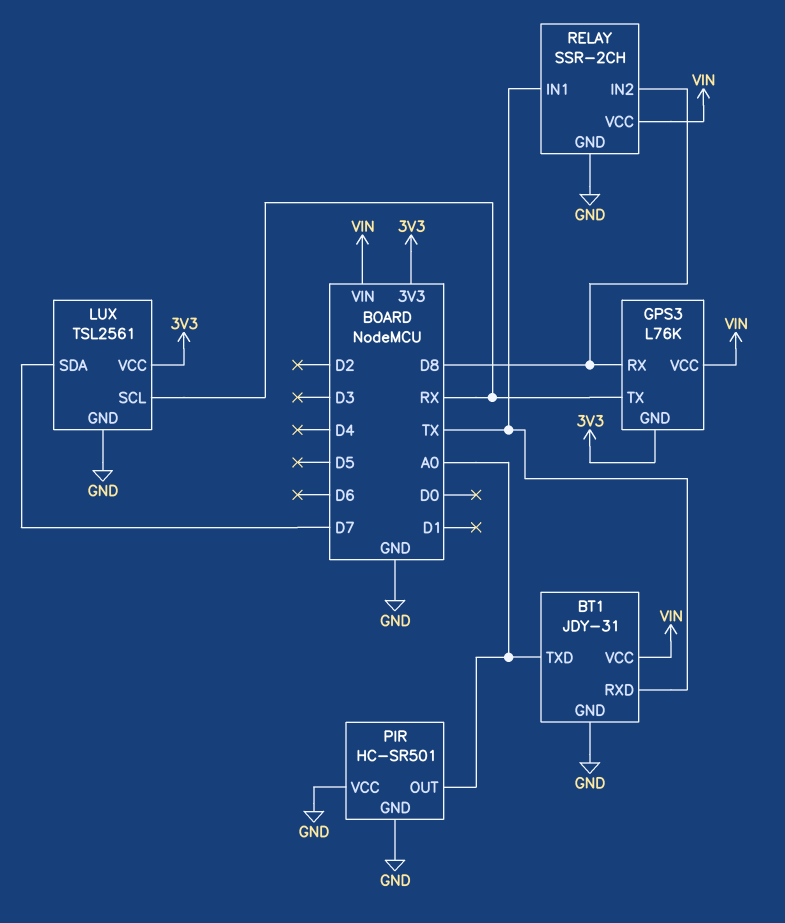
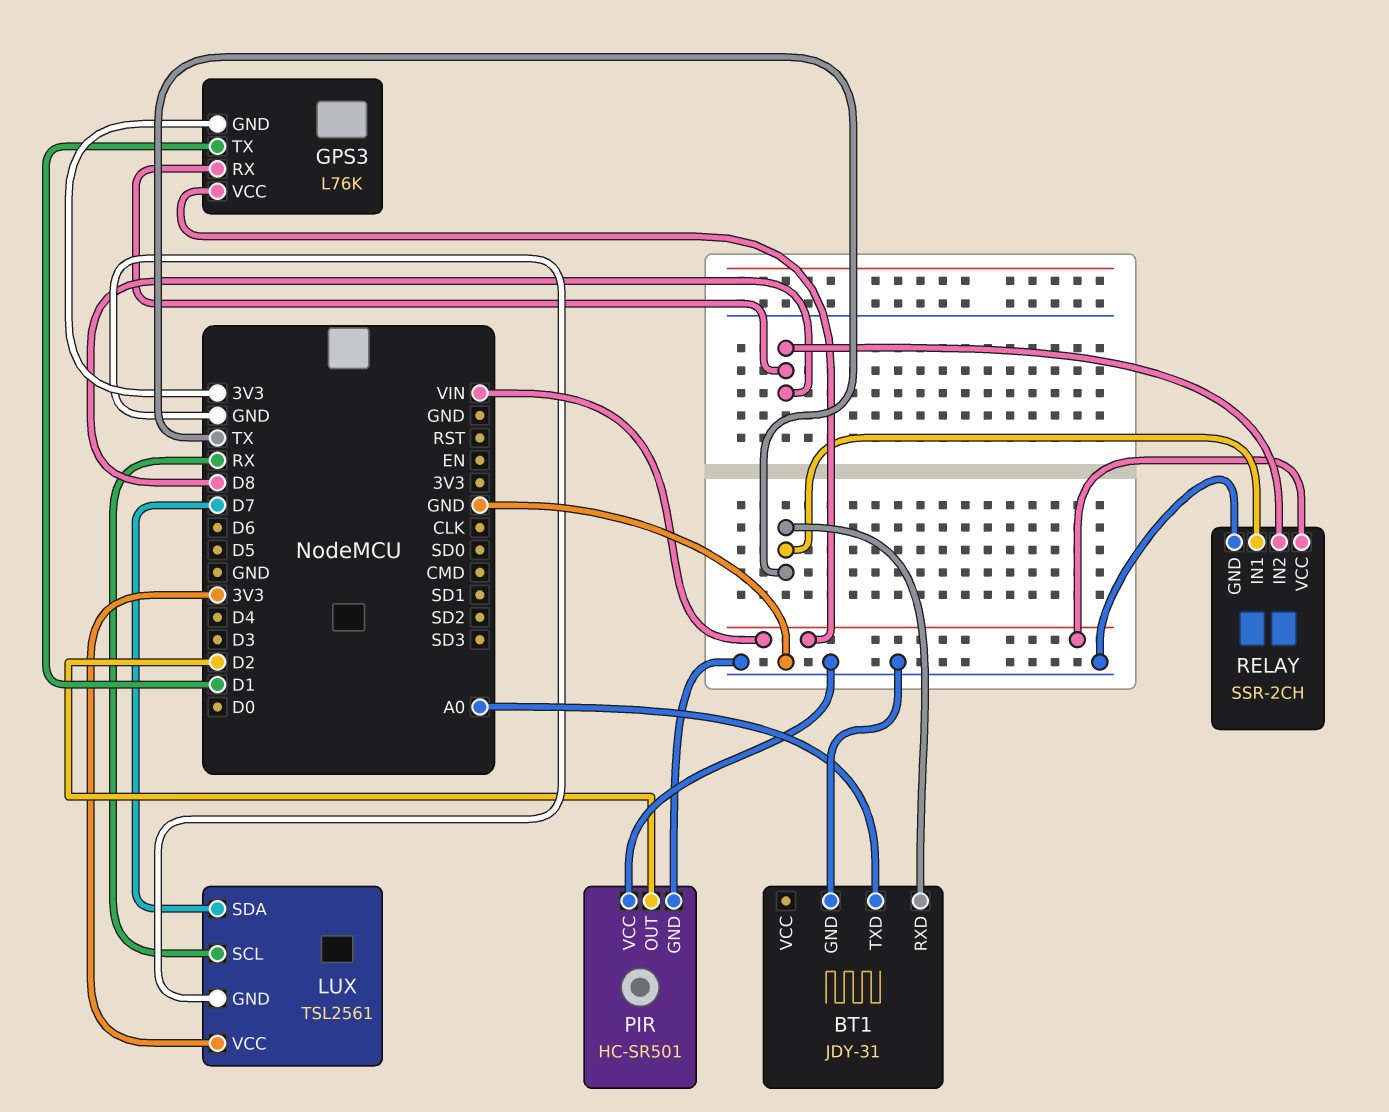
BT1 pin VCC: VIN -> none
GPS3 pin TX: RX -> D1
PIR pin OUT: A0 -> D2

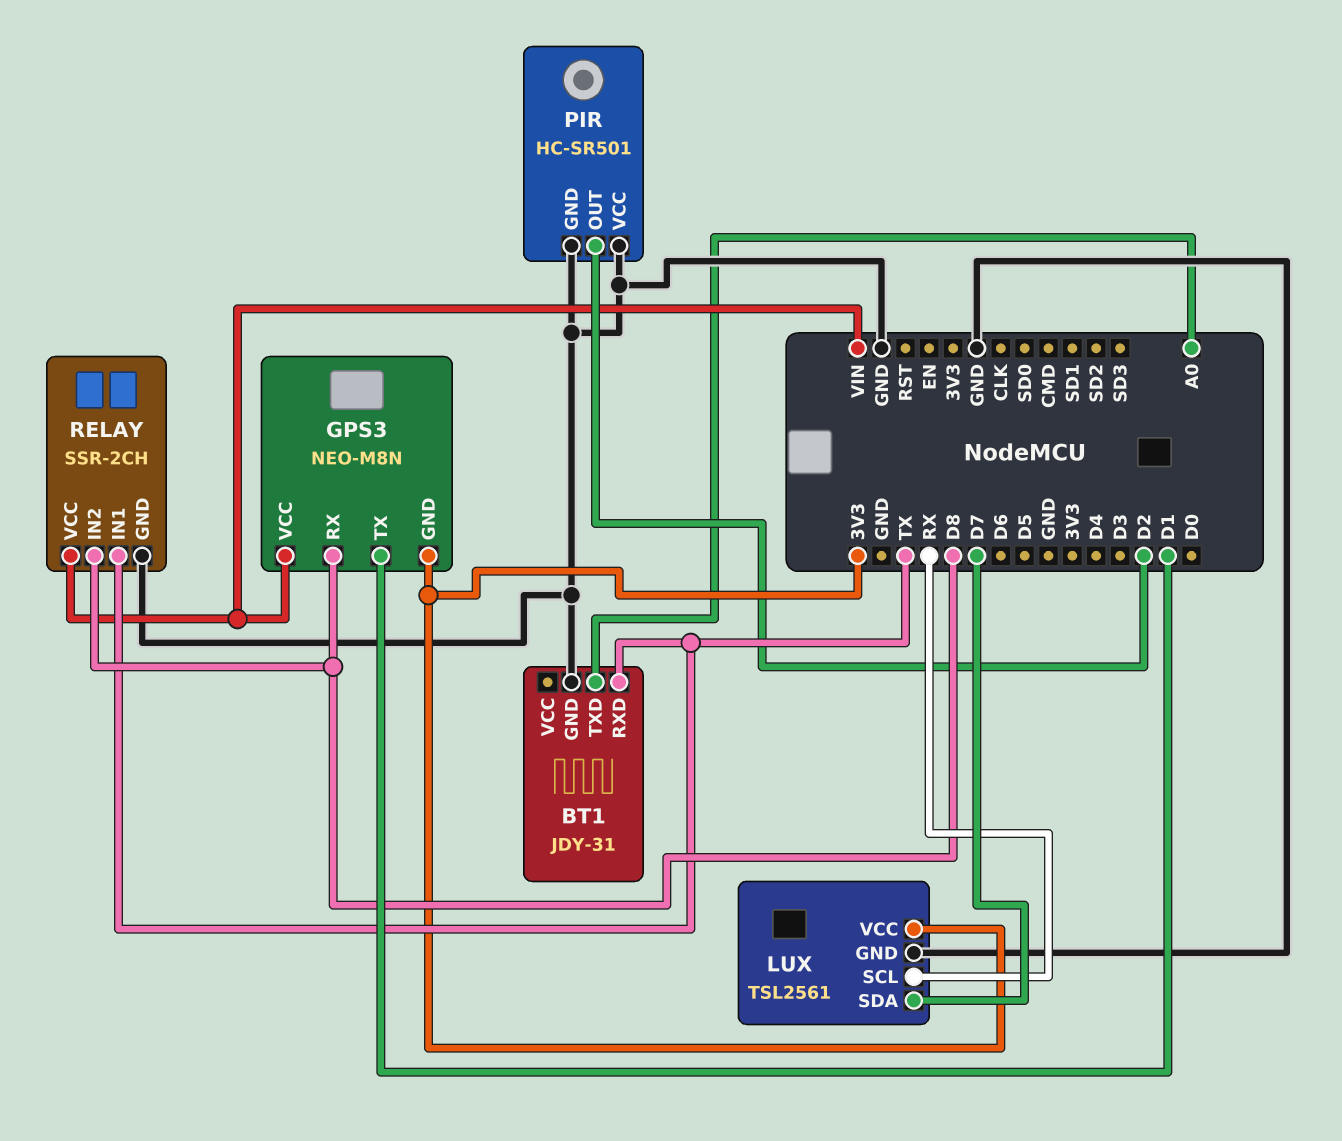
GPS3: L76K -> NEO-M8N

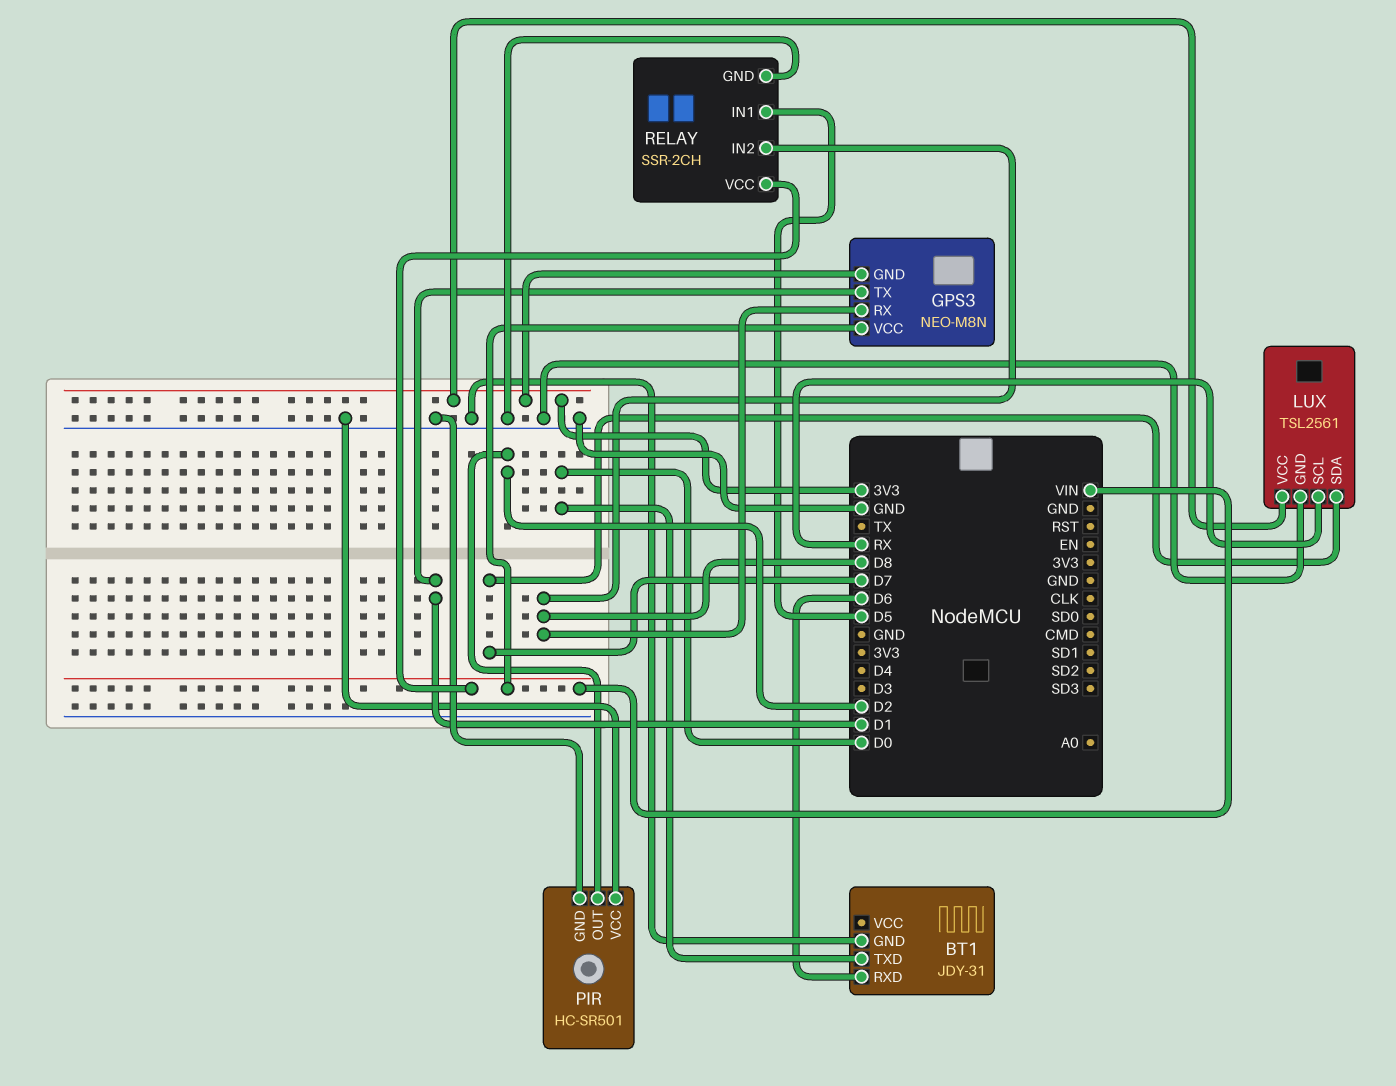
BT1 pin RXD: TX -> D6
BT1 pin TXD: A0 -> D0
RELAY pin IN1: TX -> D5

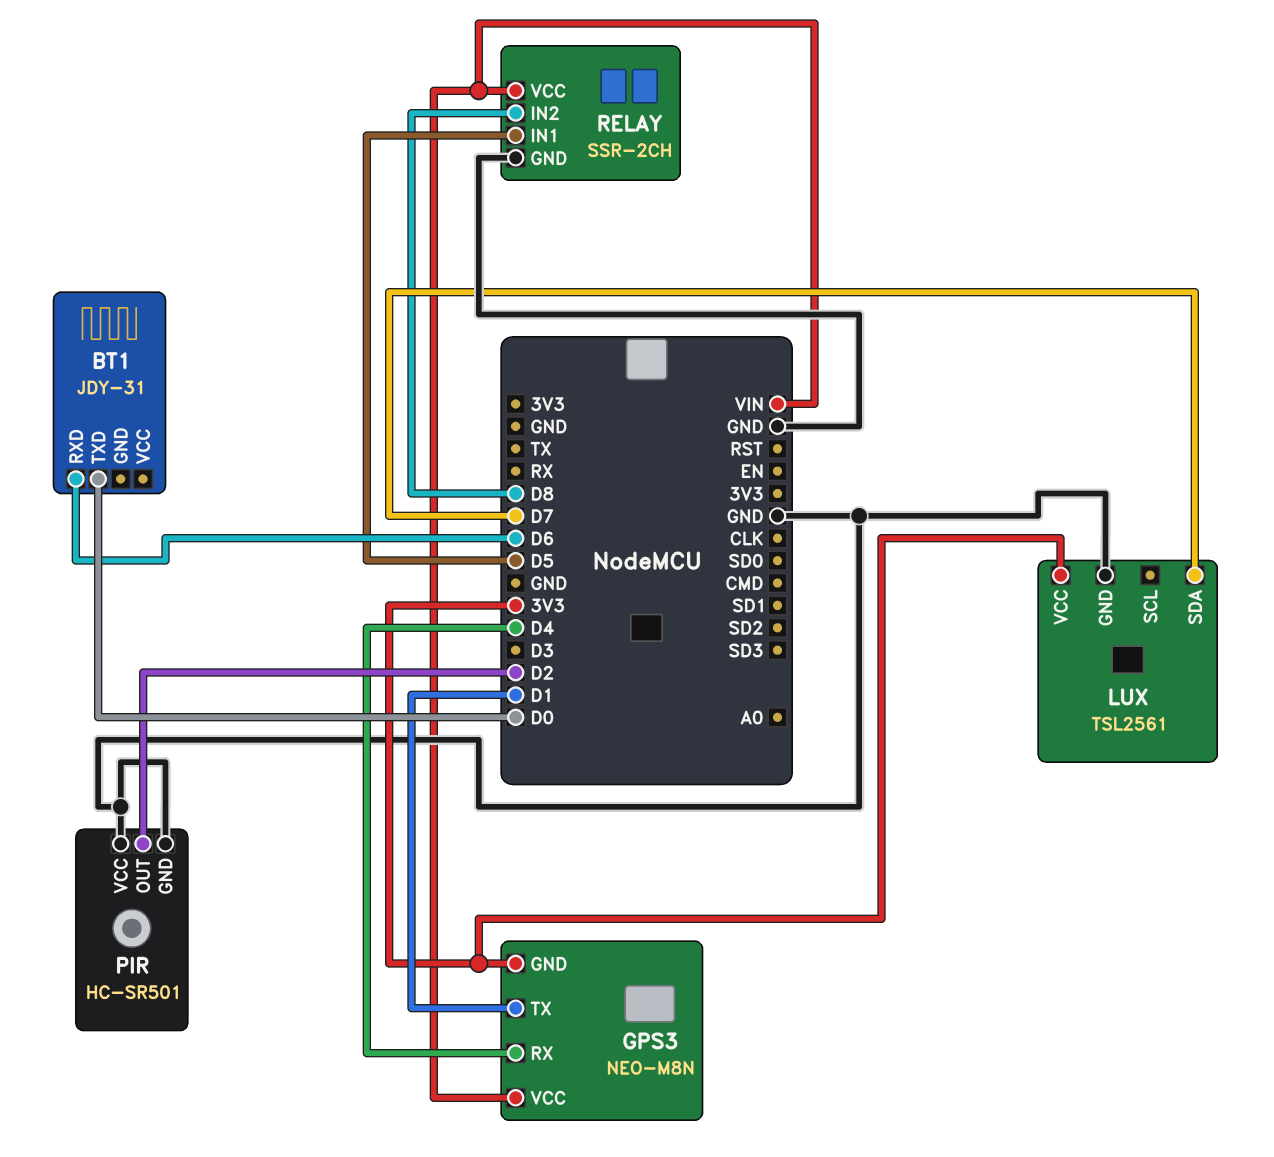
BT1 pin GND: GND -> none
GPS3 pin RX: D8 -> D4
LUX pin SCL: RX -> none

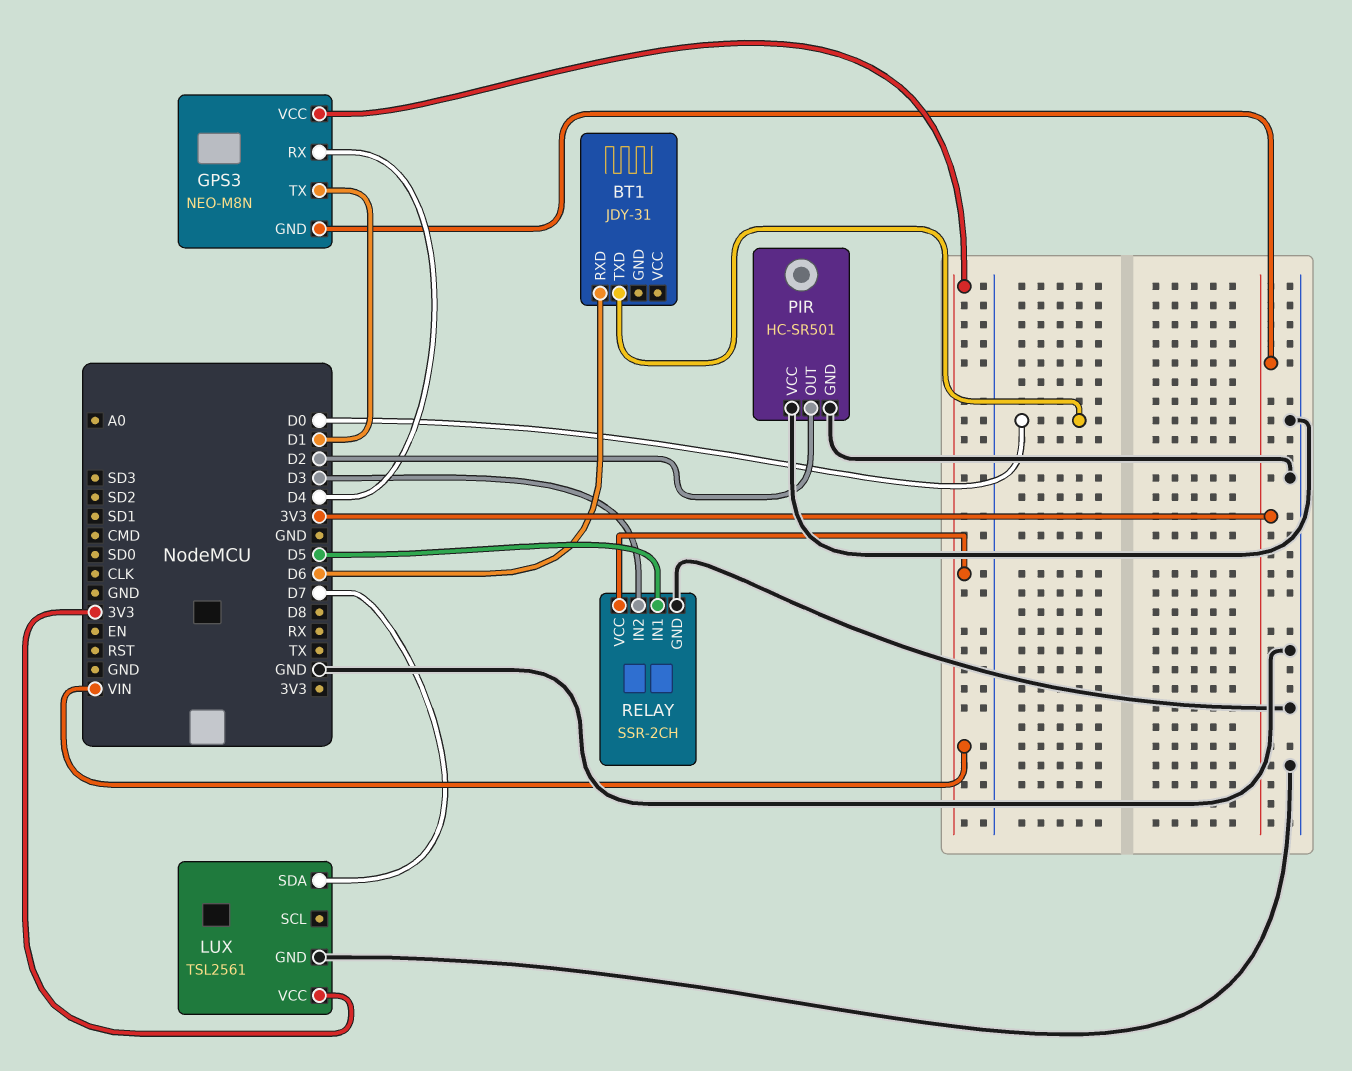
RELAY pin IN2: D8 -> D3

